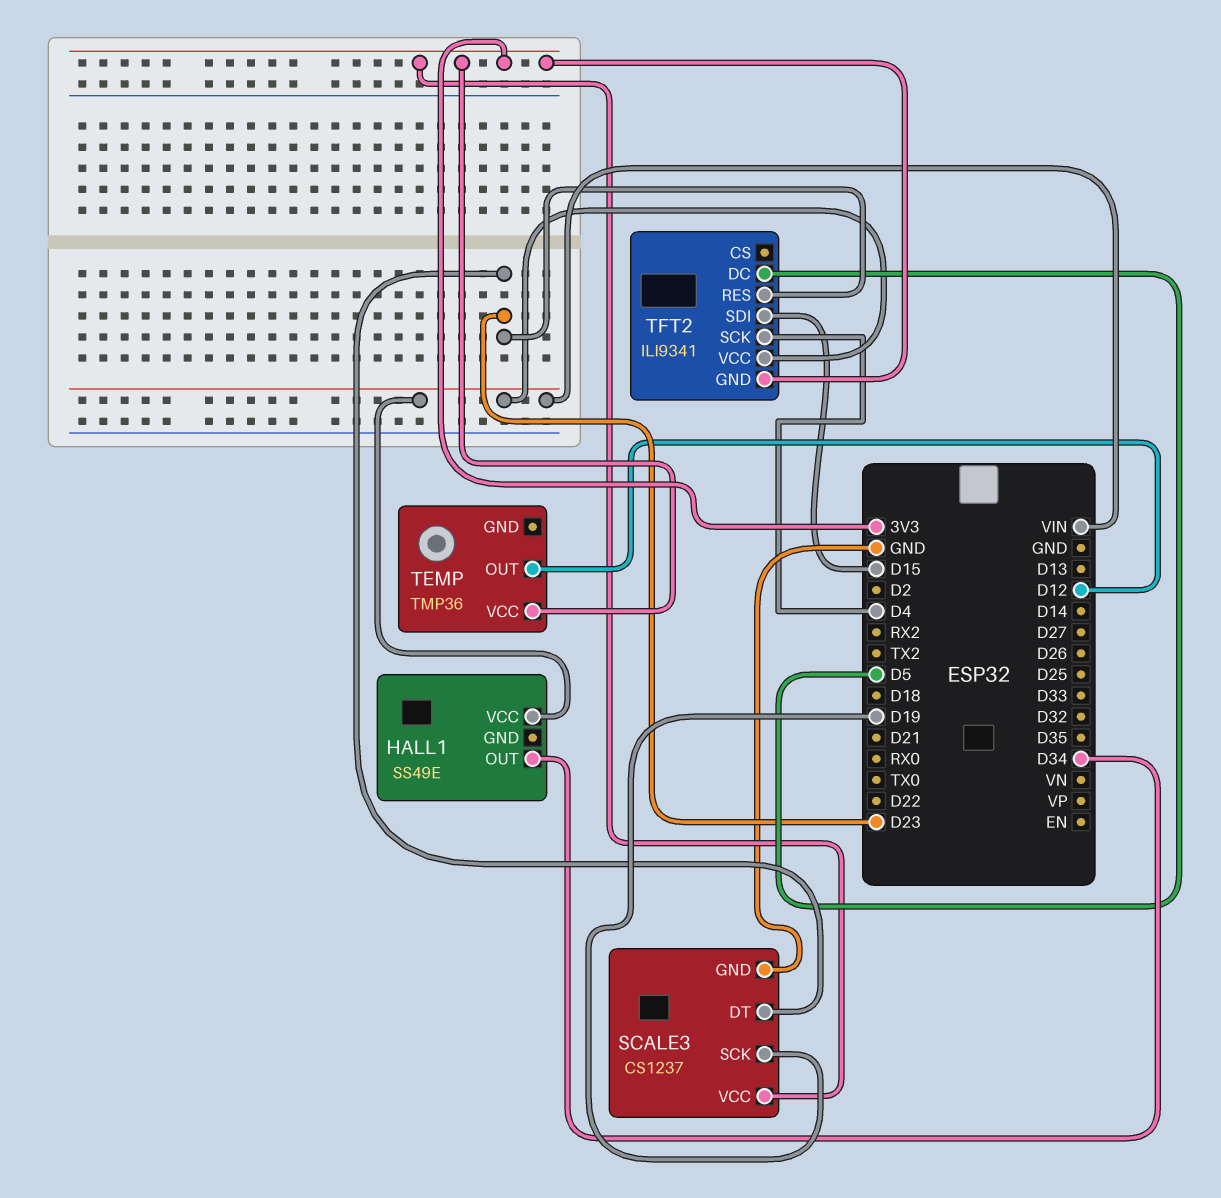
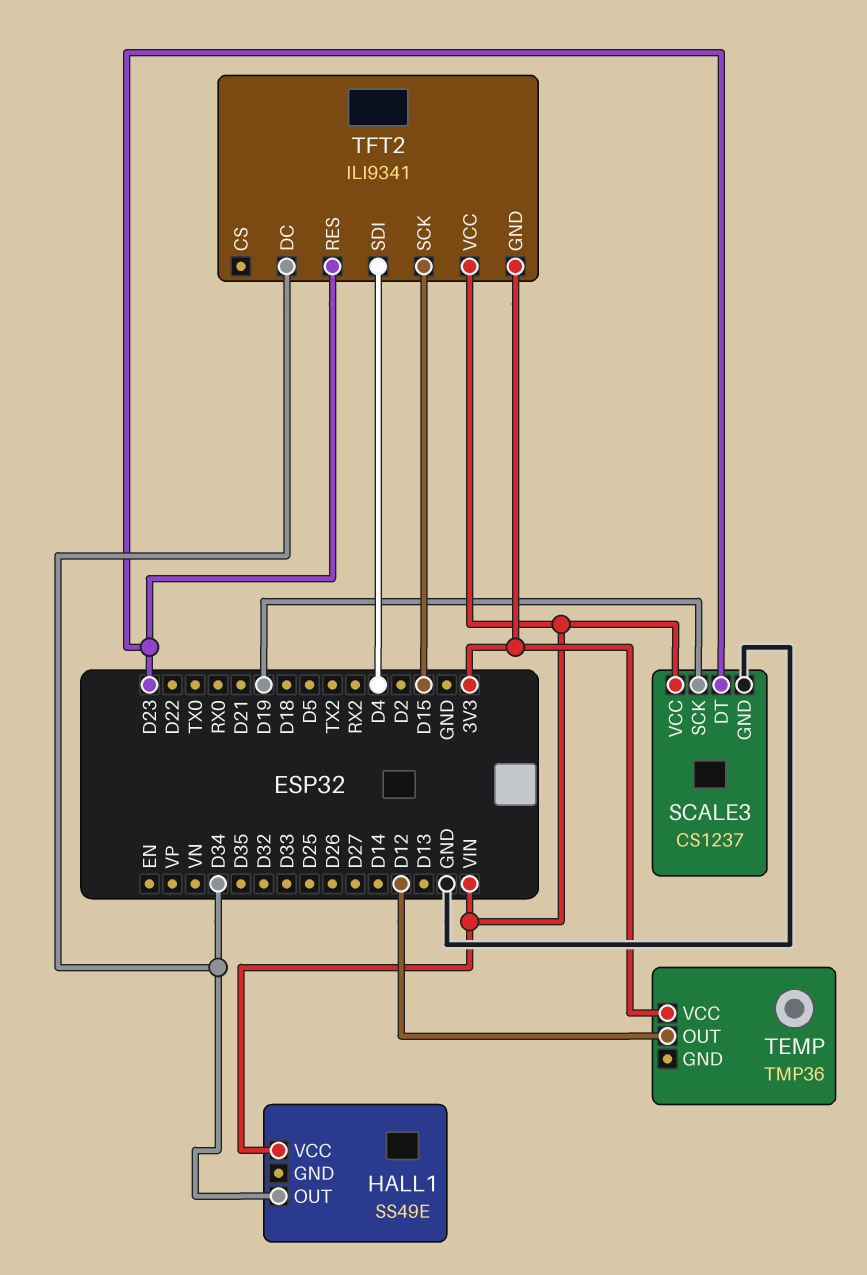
SCALE3 pin VCC: 3V3 -> VIN
TFT2 pin DC: D5 -> D34
TFT2 pin SCK: D4 -> D15
TFT2 pin SDI: D15 -> D4

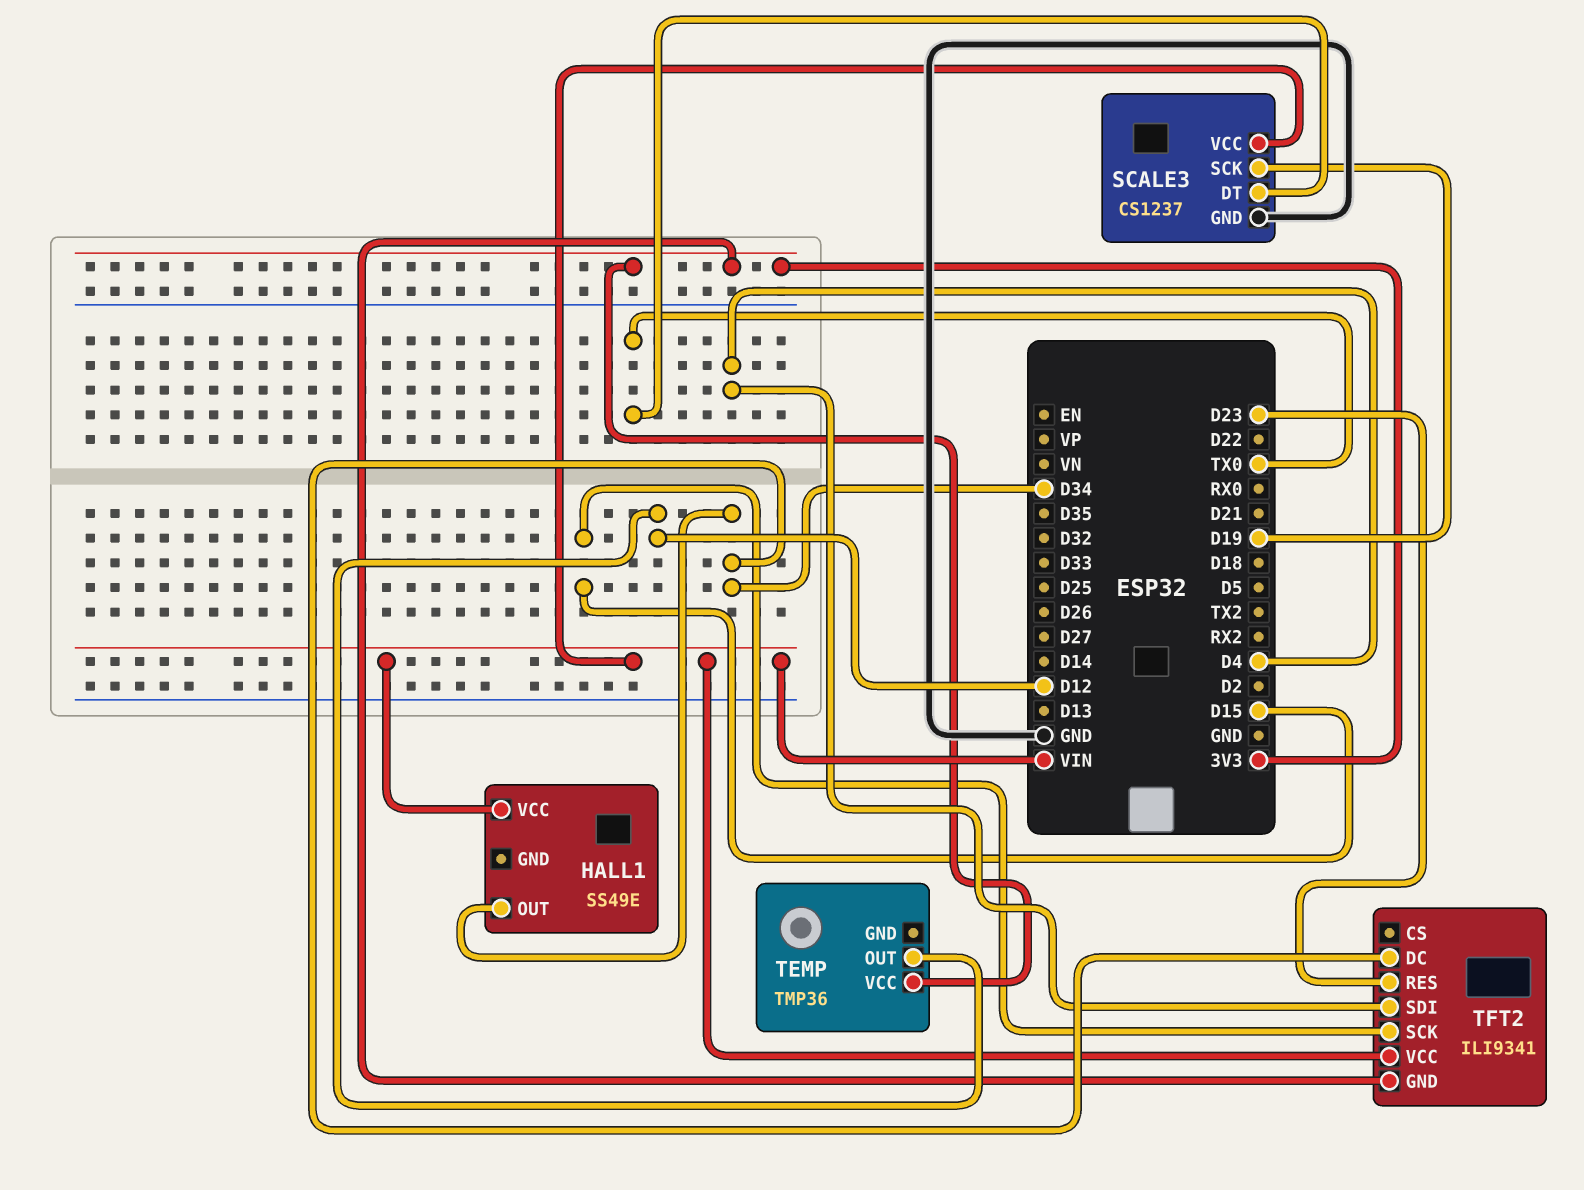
SCALE3 pin DT: D23 -> TX0

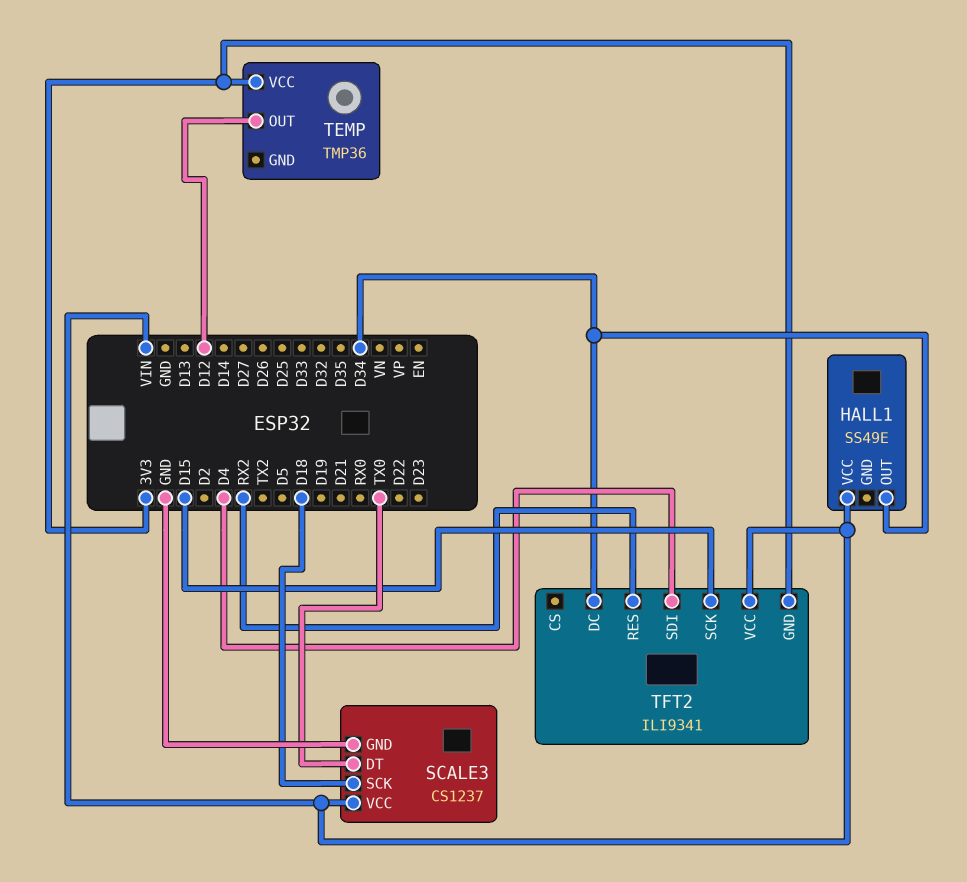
SCALE3 pin SCK: D19 -> D18
TFT2 pin RES: D23 -> RX2

